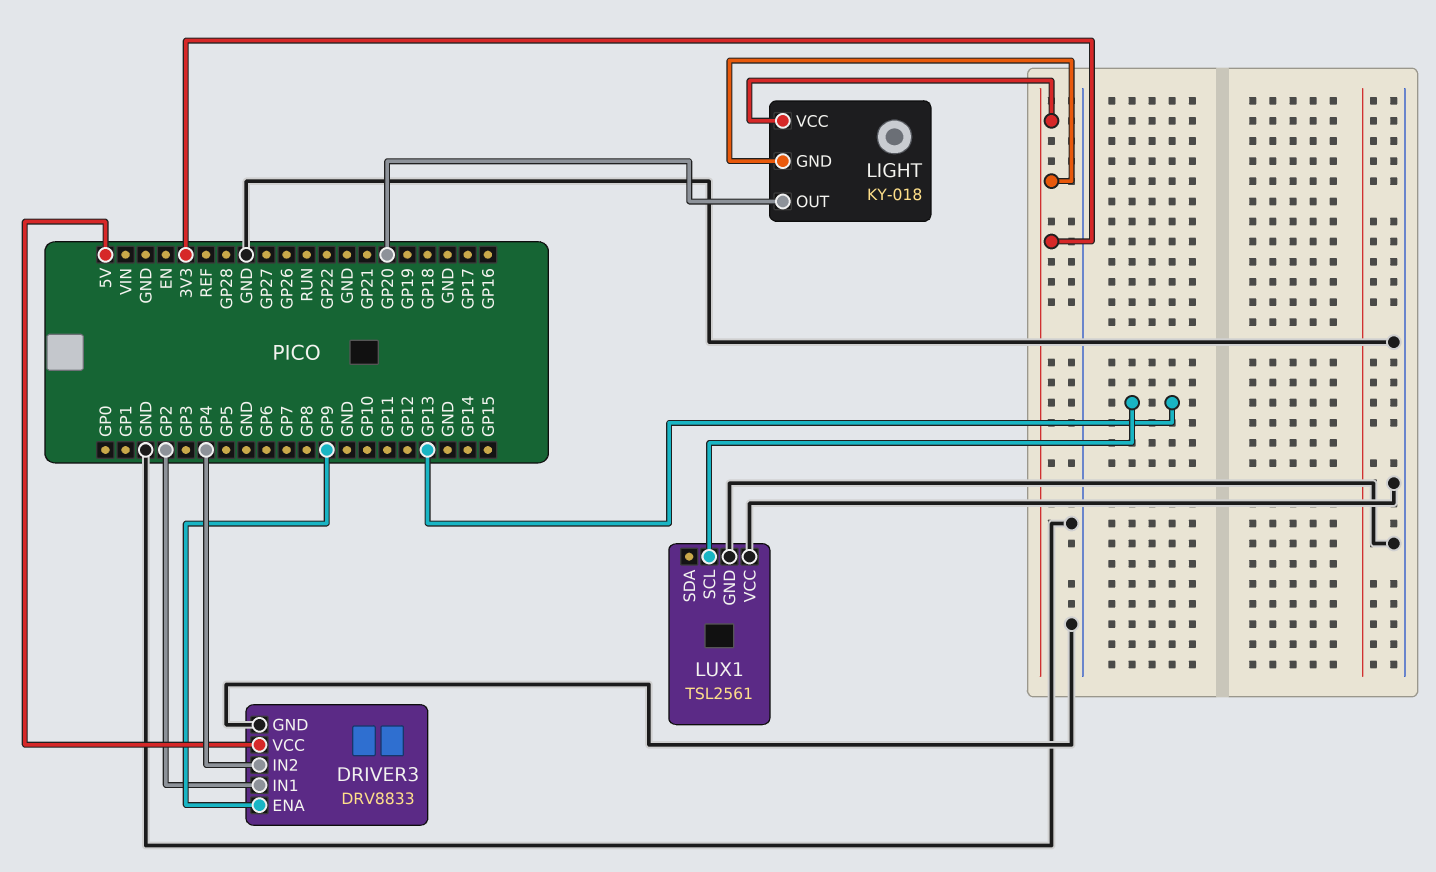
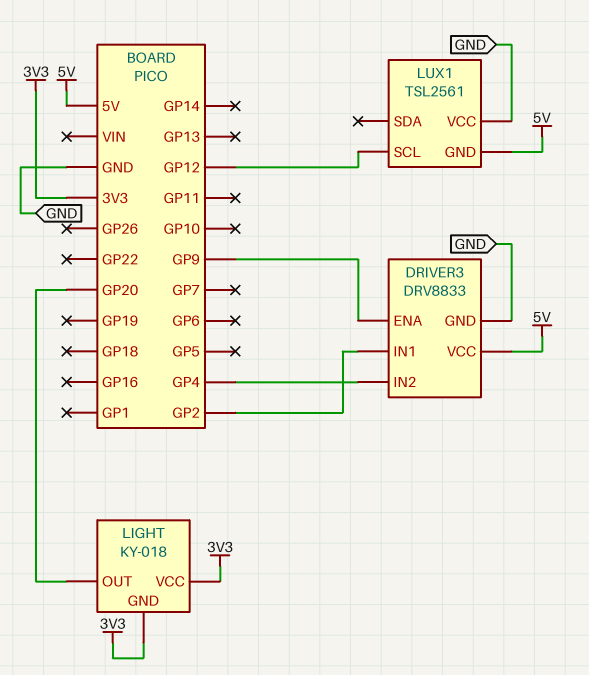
LUX1 pin GND: GND -> 5V
LUX1 pin SCL: GP13 -> GP12

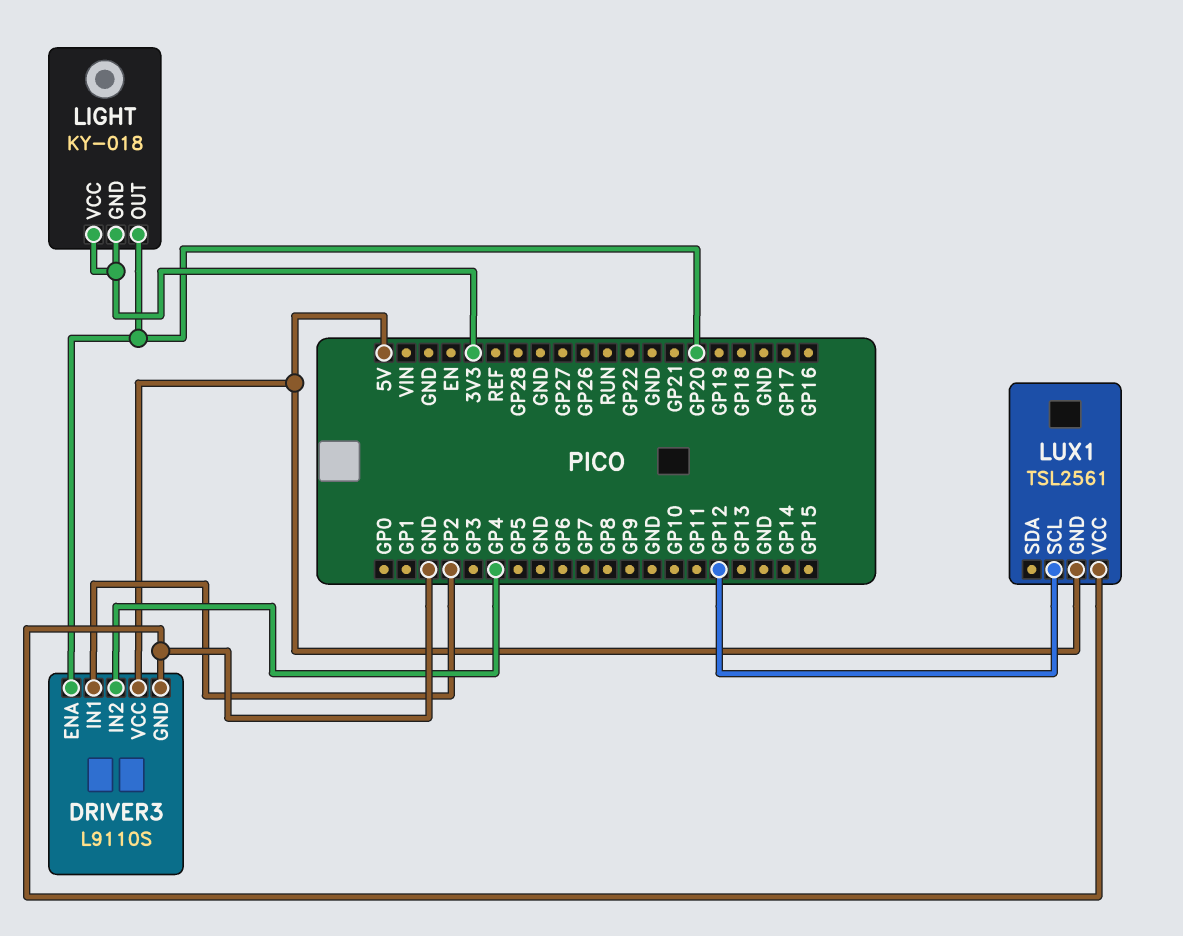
DRIVER3: DRV8833 -> L9110S
DRIVER3 pin ENA: GP9 -> GP20

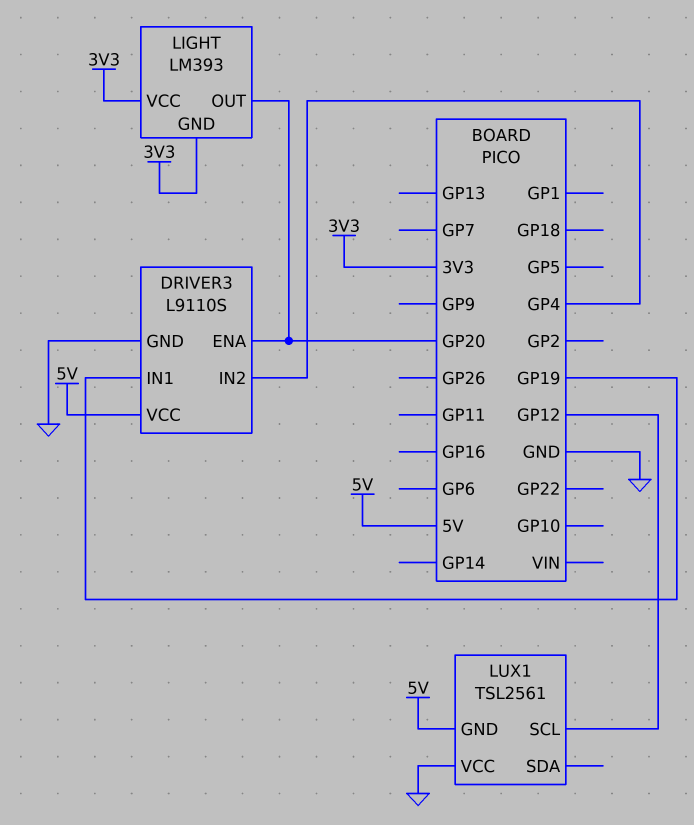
DRIVER3 pin IN1: GP2 -> GP19
LIGHT: KY-018 -> LM393

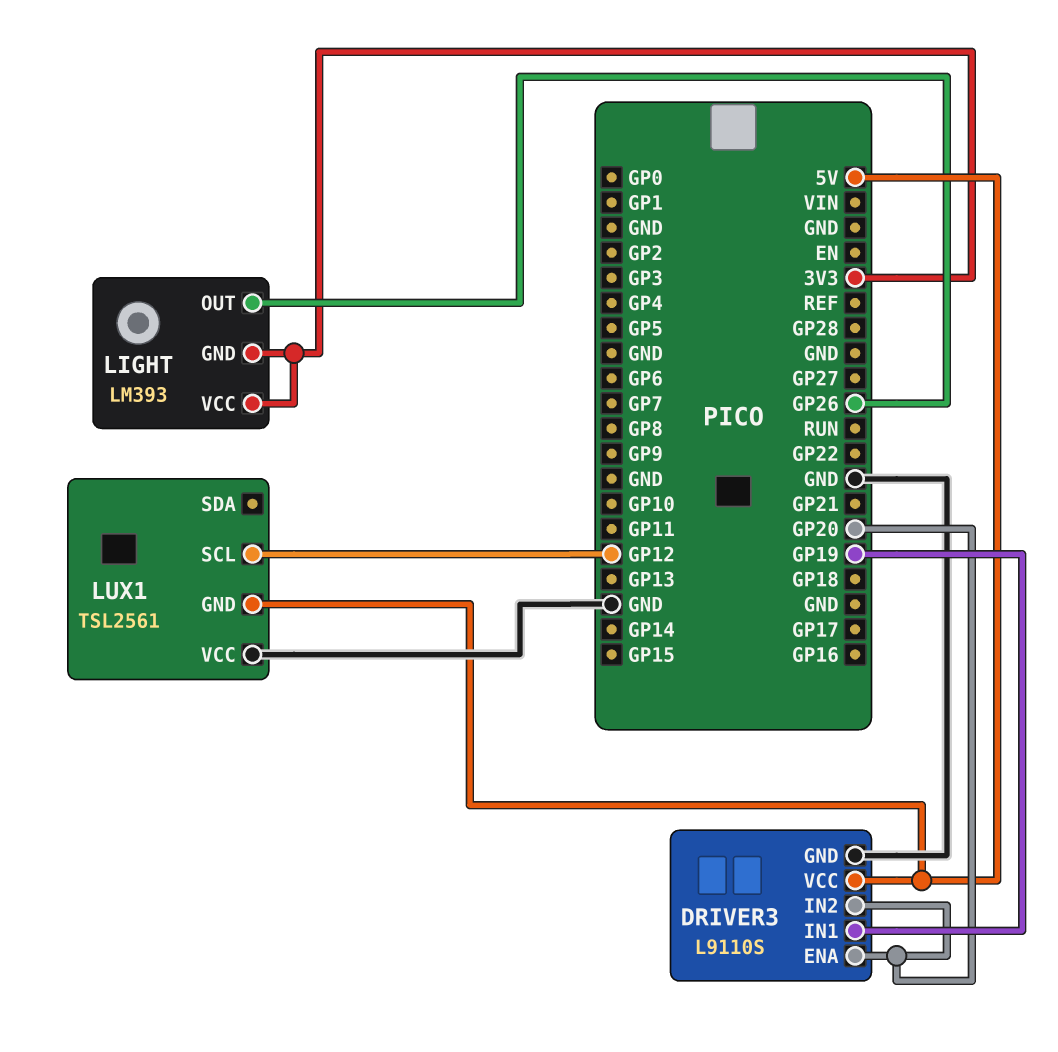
DRIVER3 pin IN2: GP4 -> GP20
LIGHT pin OUT: GP20 -> GP26

